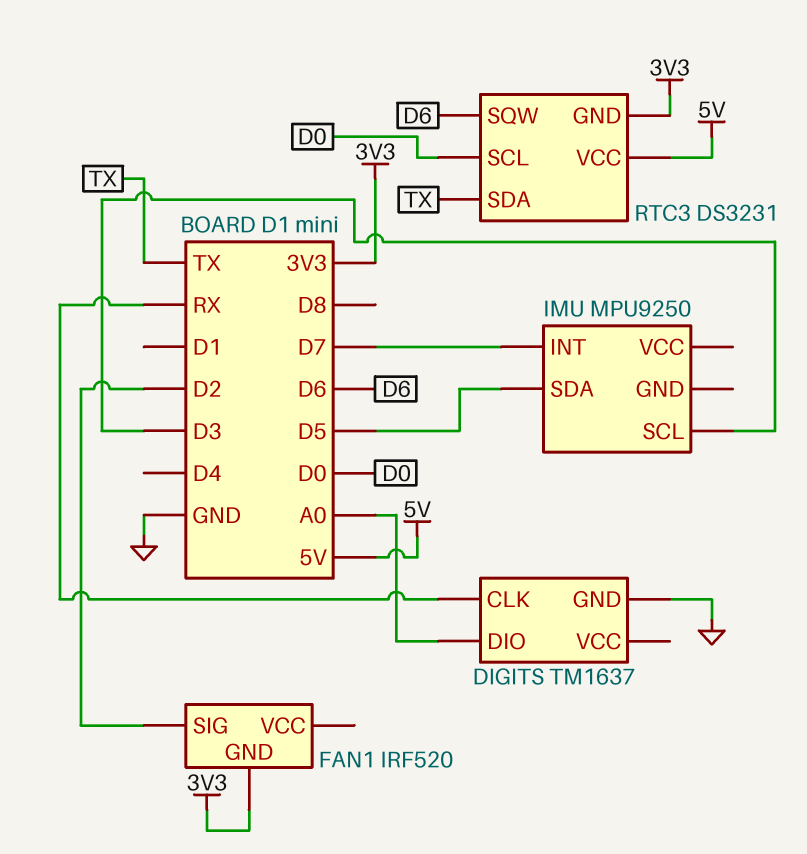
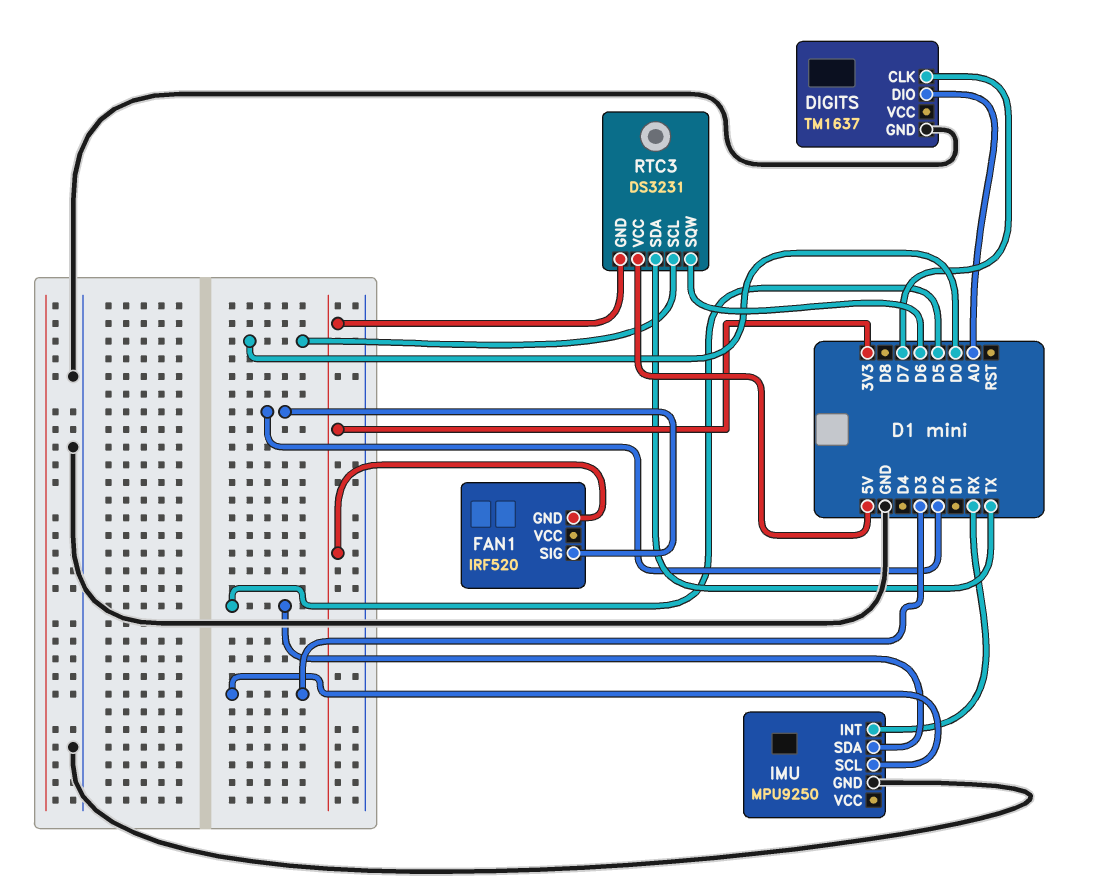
DIGITS pin CLK: RX -> D7
IMU pin GND: none -> GND
IMU pin INT: D7 -> RX

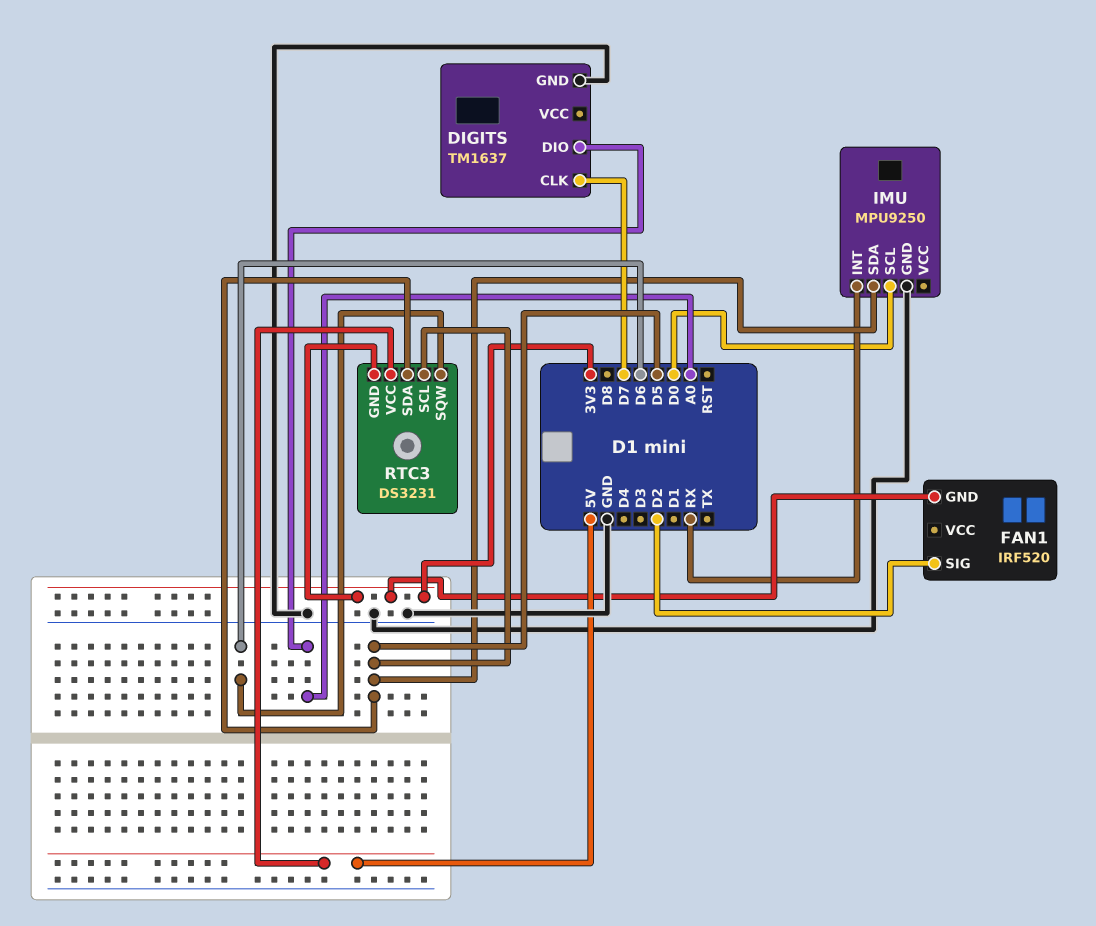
IMU pin SCL: D3 -> D0
RTC3 pin SCL: D0 -> D5
RTC3 pin SDA: TX -> D5

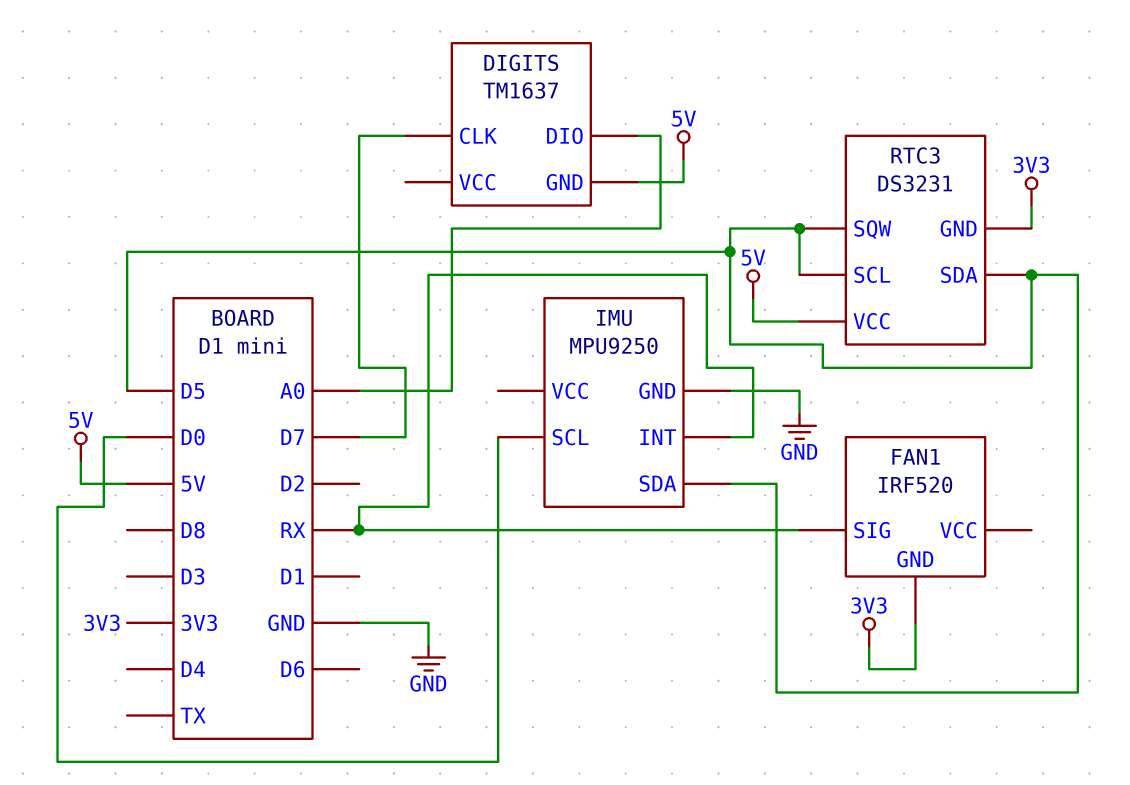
DIGITS pin GND: GND -> 5V
FAN1 pin SIG: D2 -> RX
RTC3 pin SQW: D6 -> D5

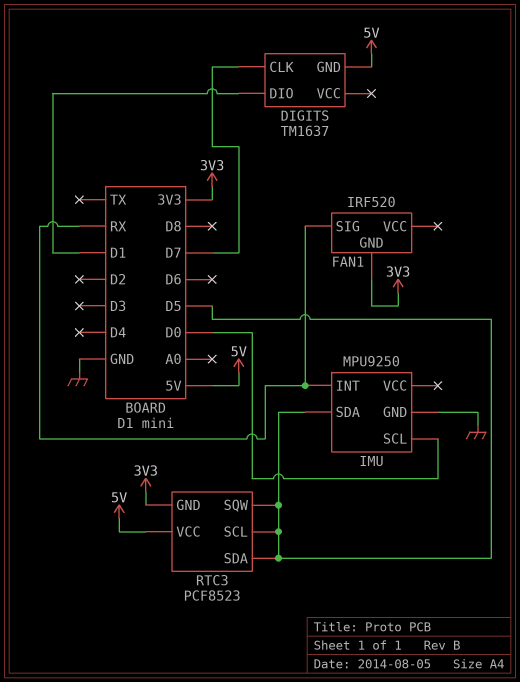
DIGITS pin DIO: A0 -> D1
RTC3: DS3231 -> PCF8523

